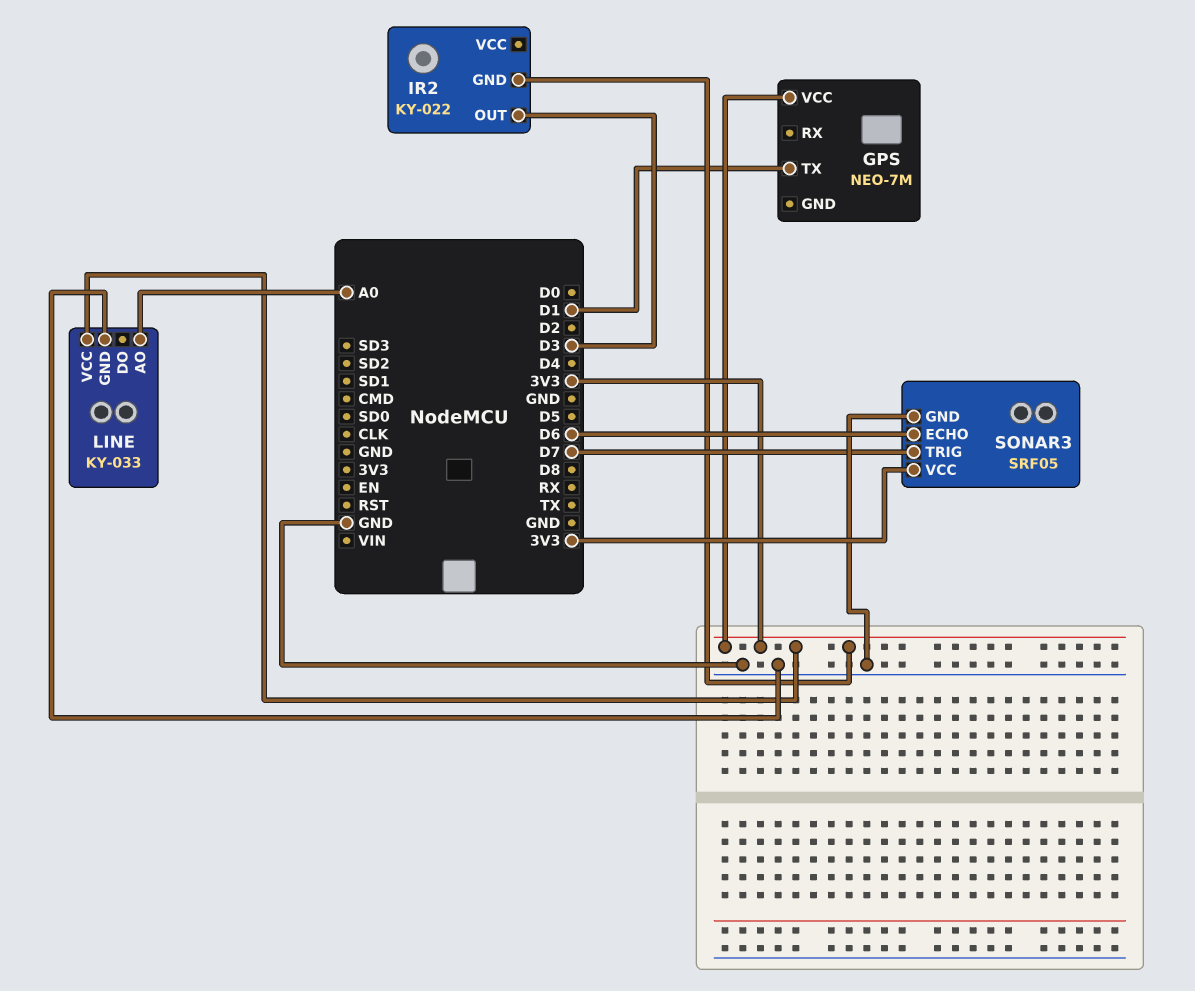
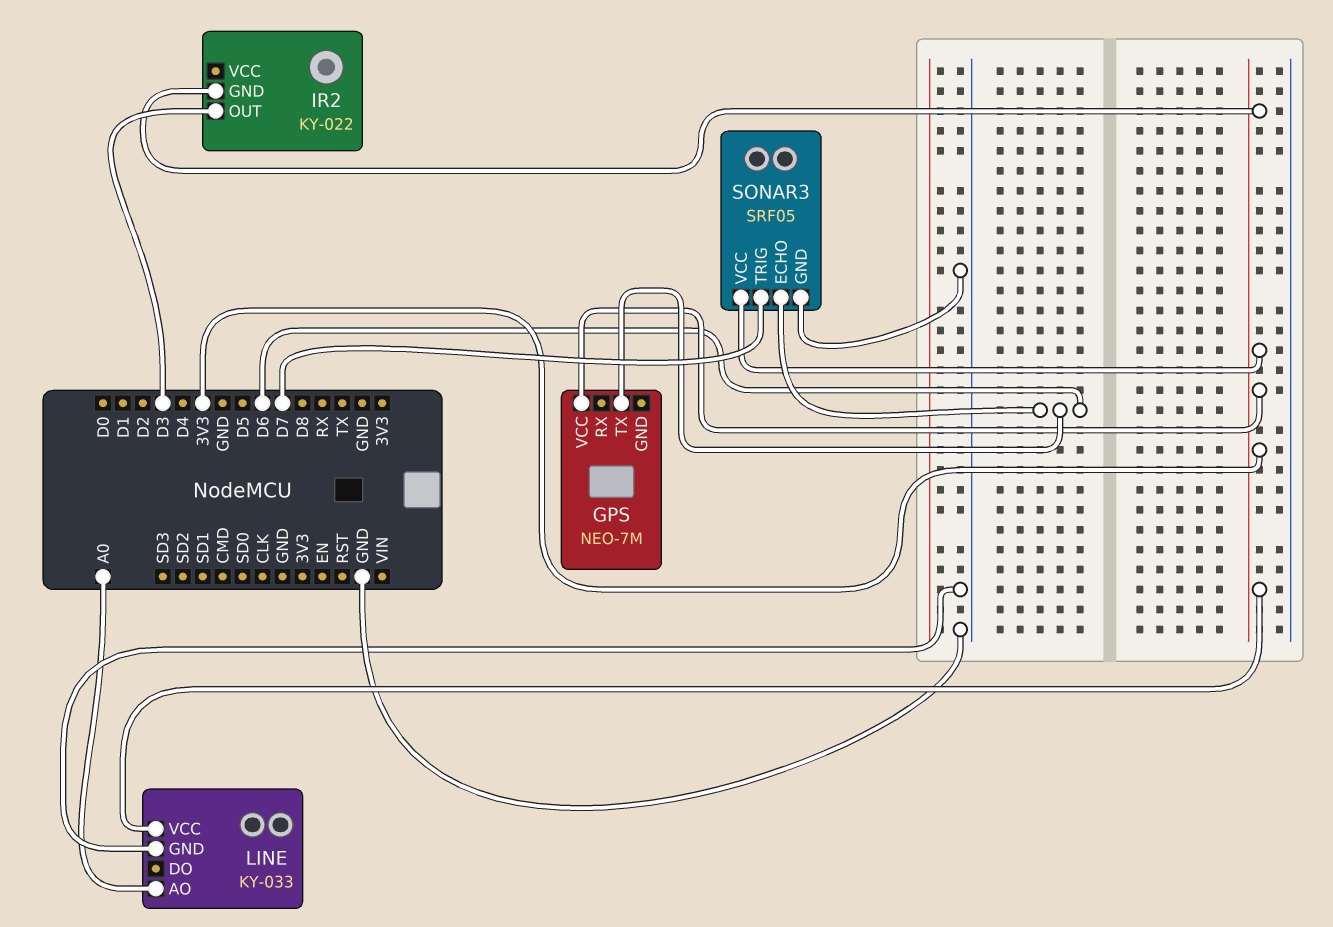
GPS pin TX: D1 -> D6

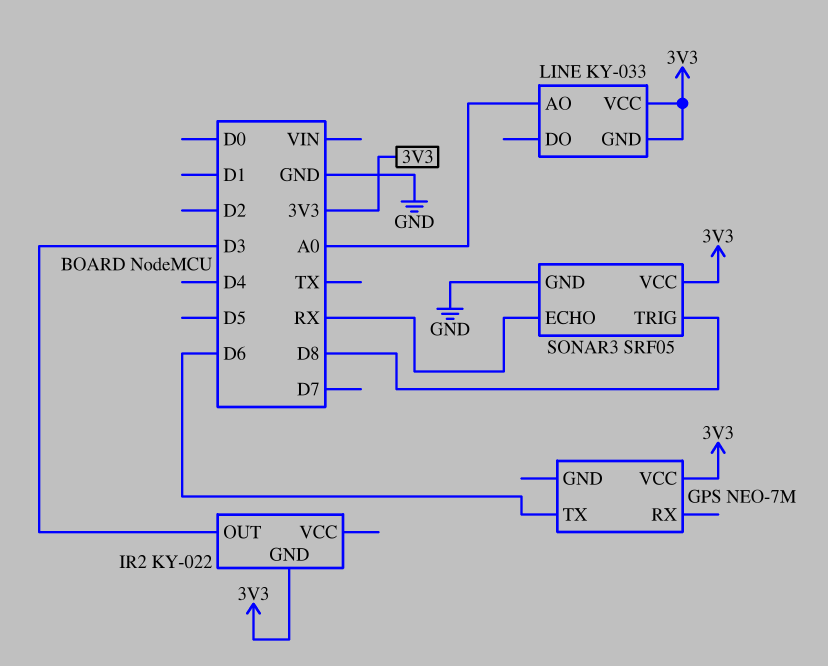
LINE pin GND: GND -> 3V3
SONAR3 pin ECHO: D6 -> RX
SONAR3 pin TRIG: D7 -> D8

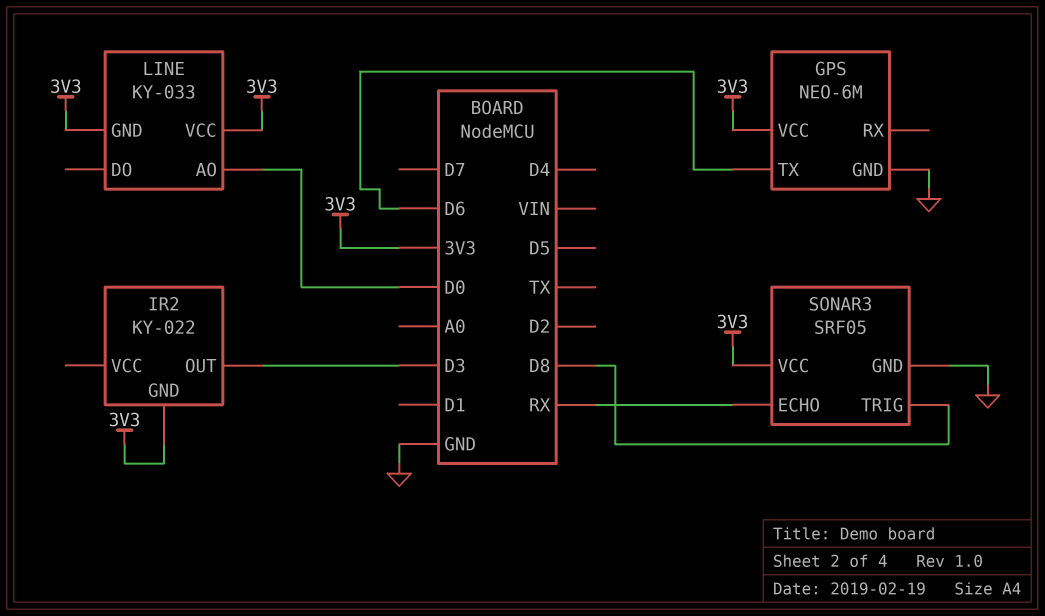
GPS: NEO-7M -> NEO-6M
GPS pin GND: none -> GND
LINE pin AO: A0 -> D0

